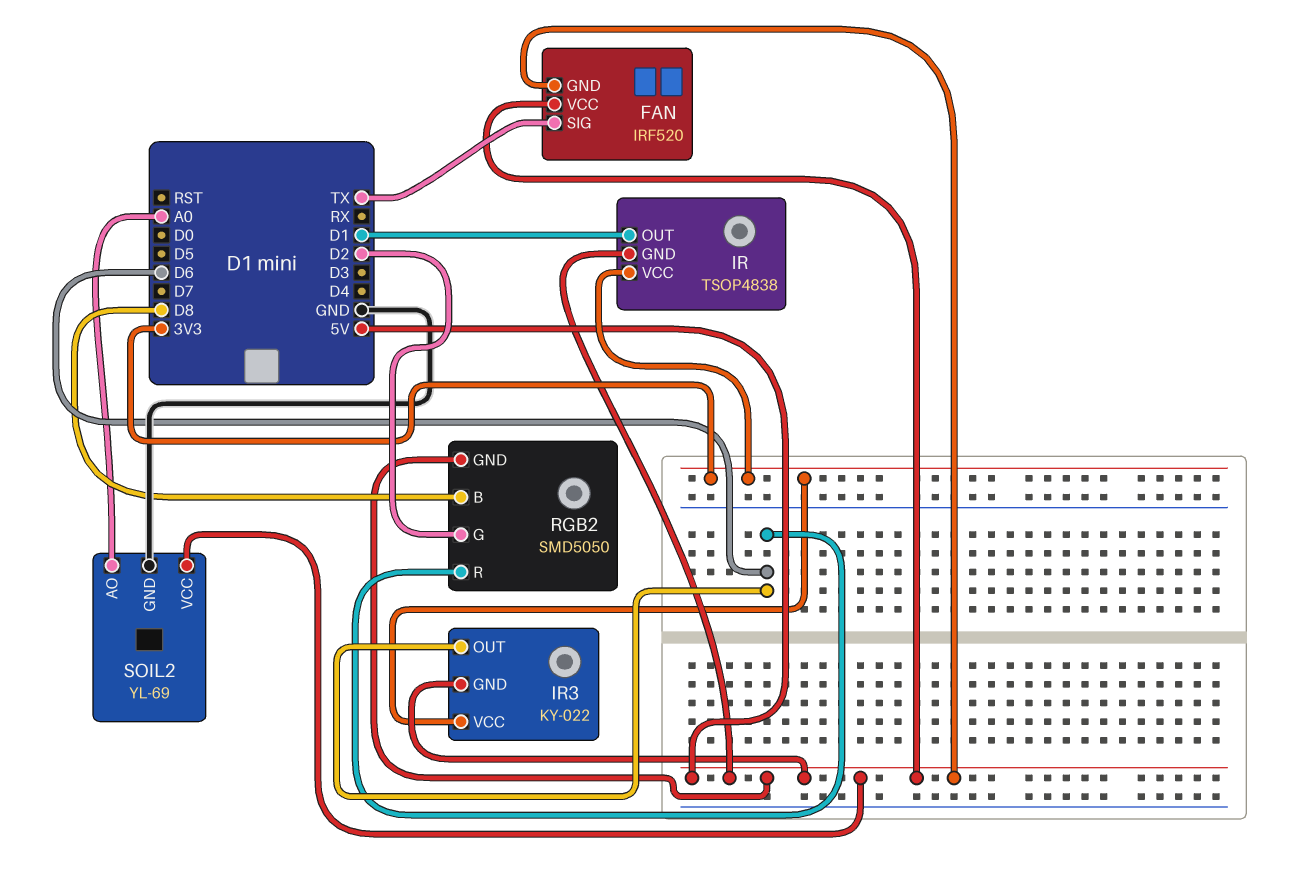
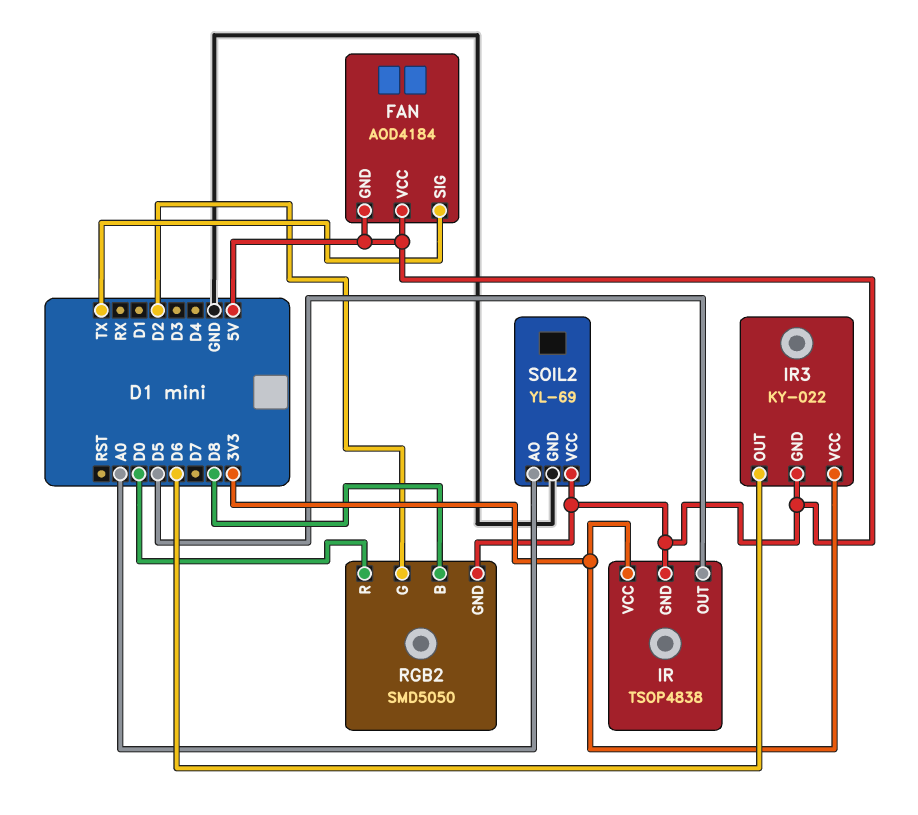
FAN: IRF520 -> AOD4184
IR pin OUT: D1 -> D5
RGB2 pin R: D6 -> D0

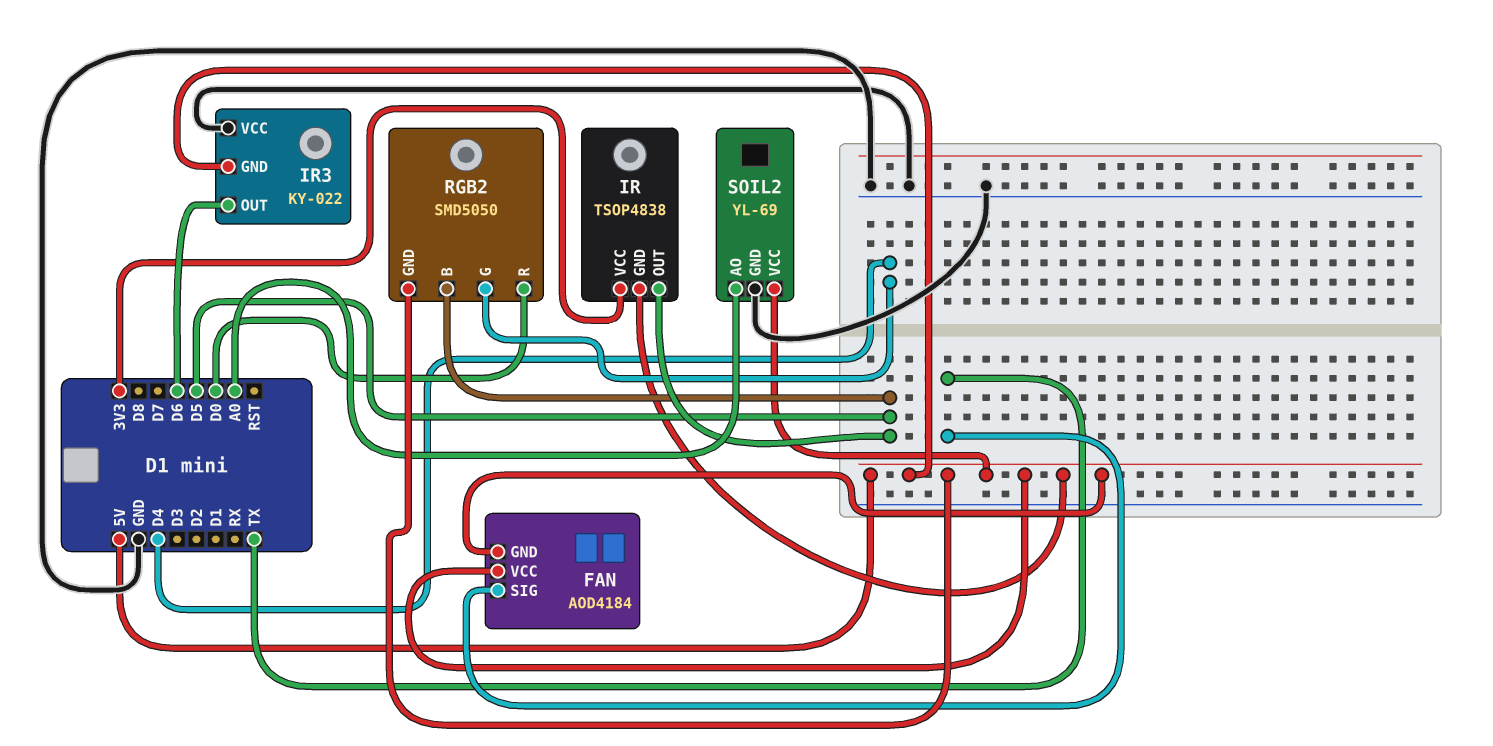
IR3 pin VCC: 3V3 -> GND
RGB2 pin B: D8 -> D5
RGB2 pin G: D2 -> D4

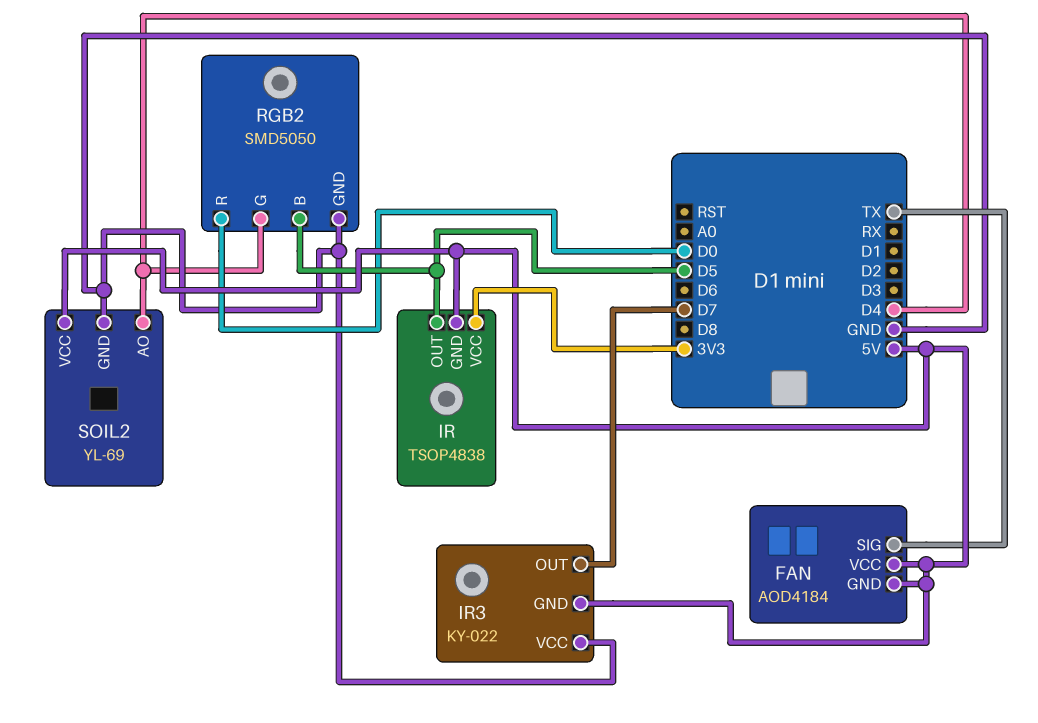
IR3 pin OUT: D6 -> D7
RGB2 pin GND: 5V -> GND
SOIL2 pin AO: A0 -> D4

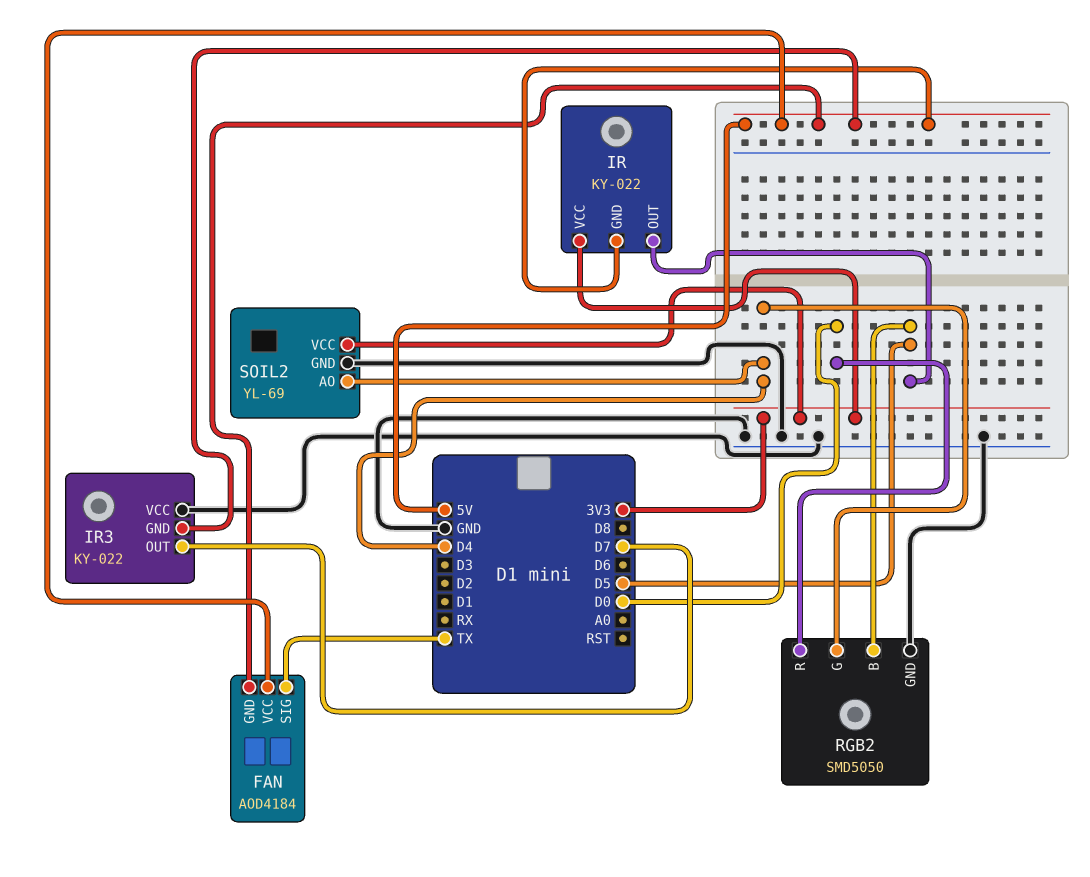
IR: TSOP4838 -> KY-022
SOIL2 pin VCC: 5V -> 3V3

